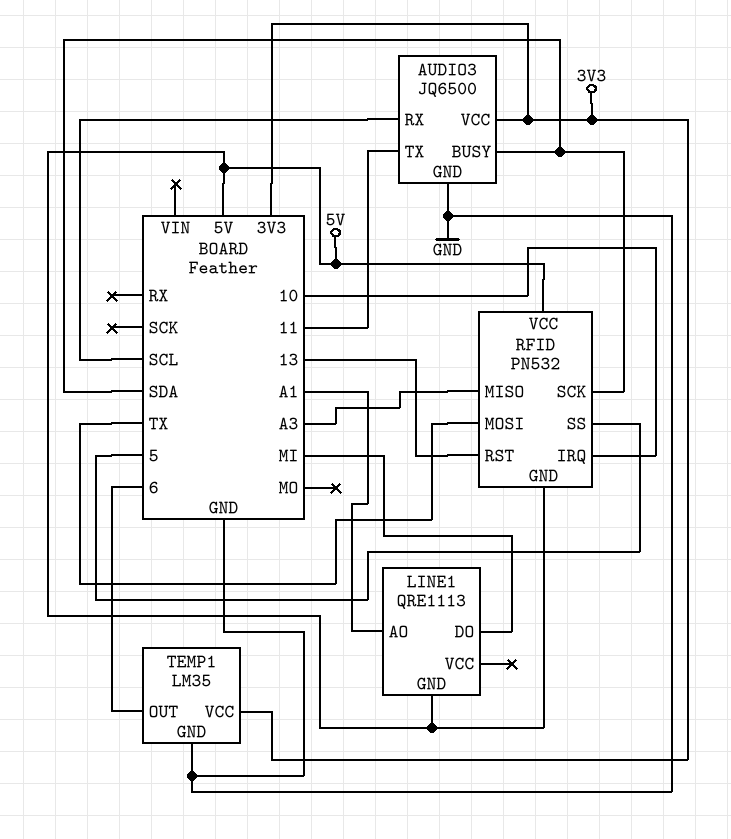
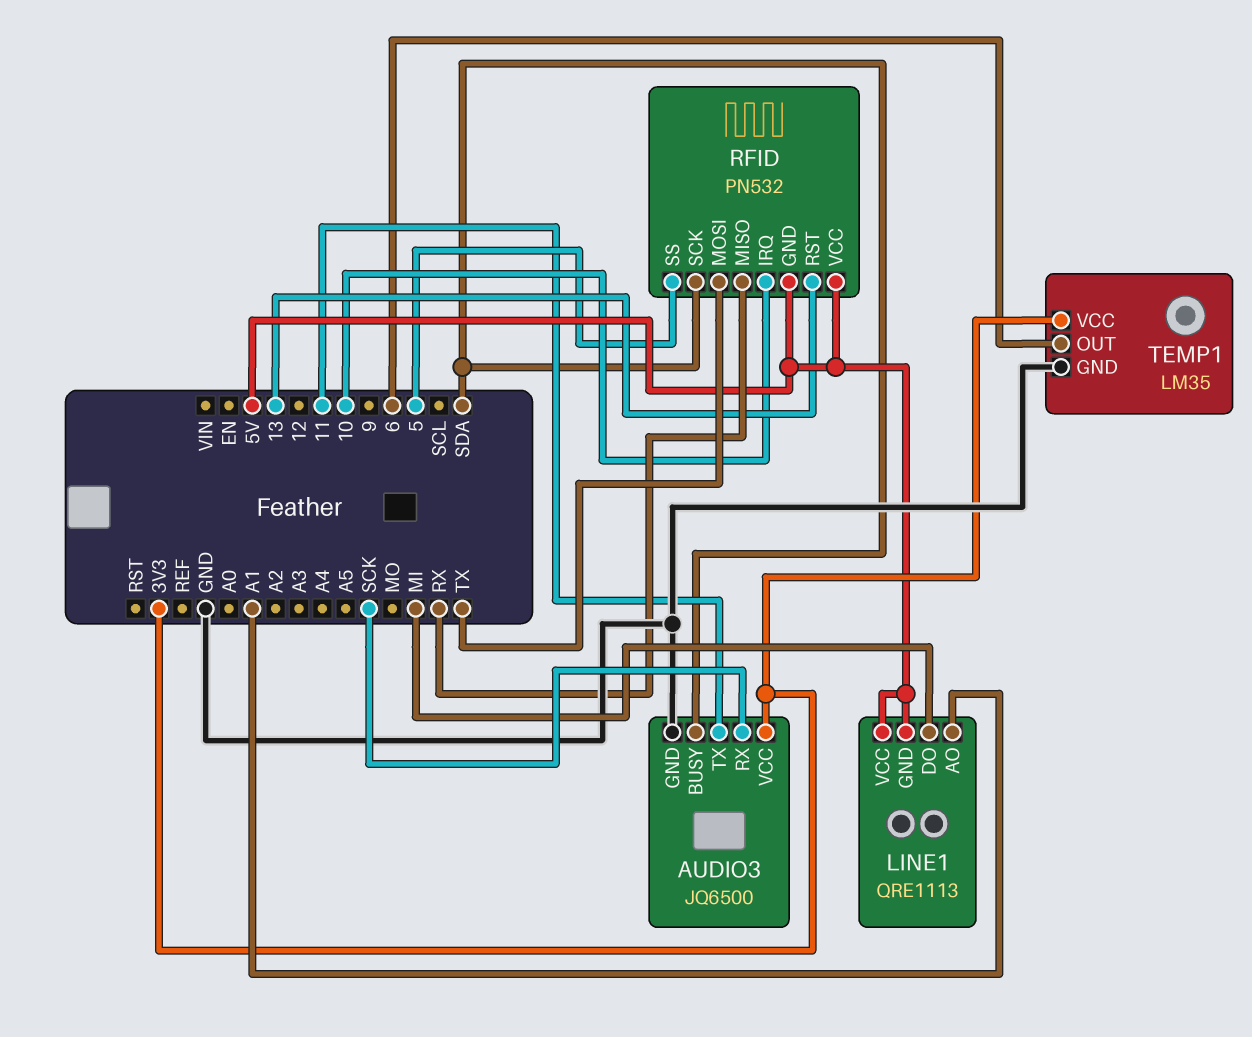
AUDIO3 pin RX: SCL -> SCK
LINE1 pin VCC: none -> 5V
RFID pin MISO: A3 -> RX

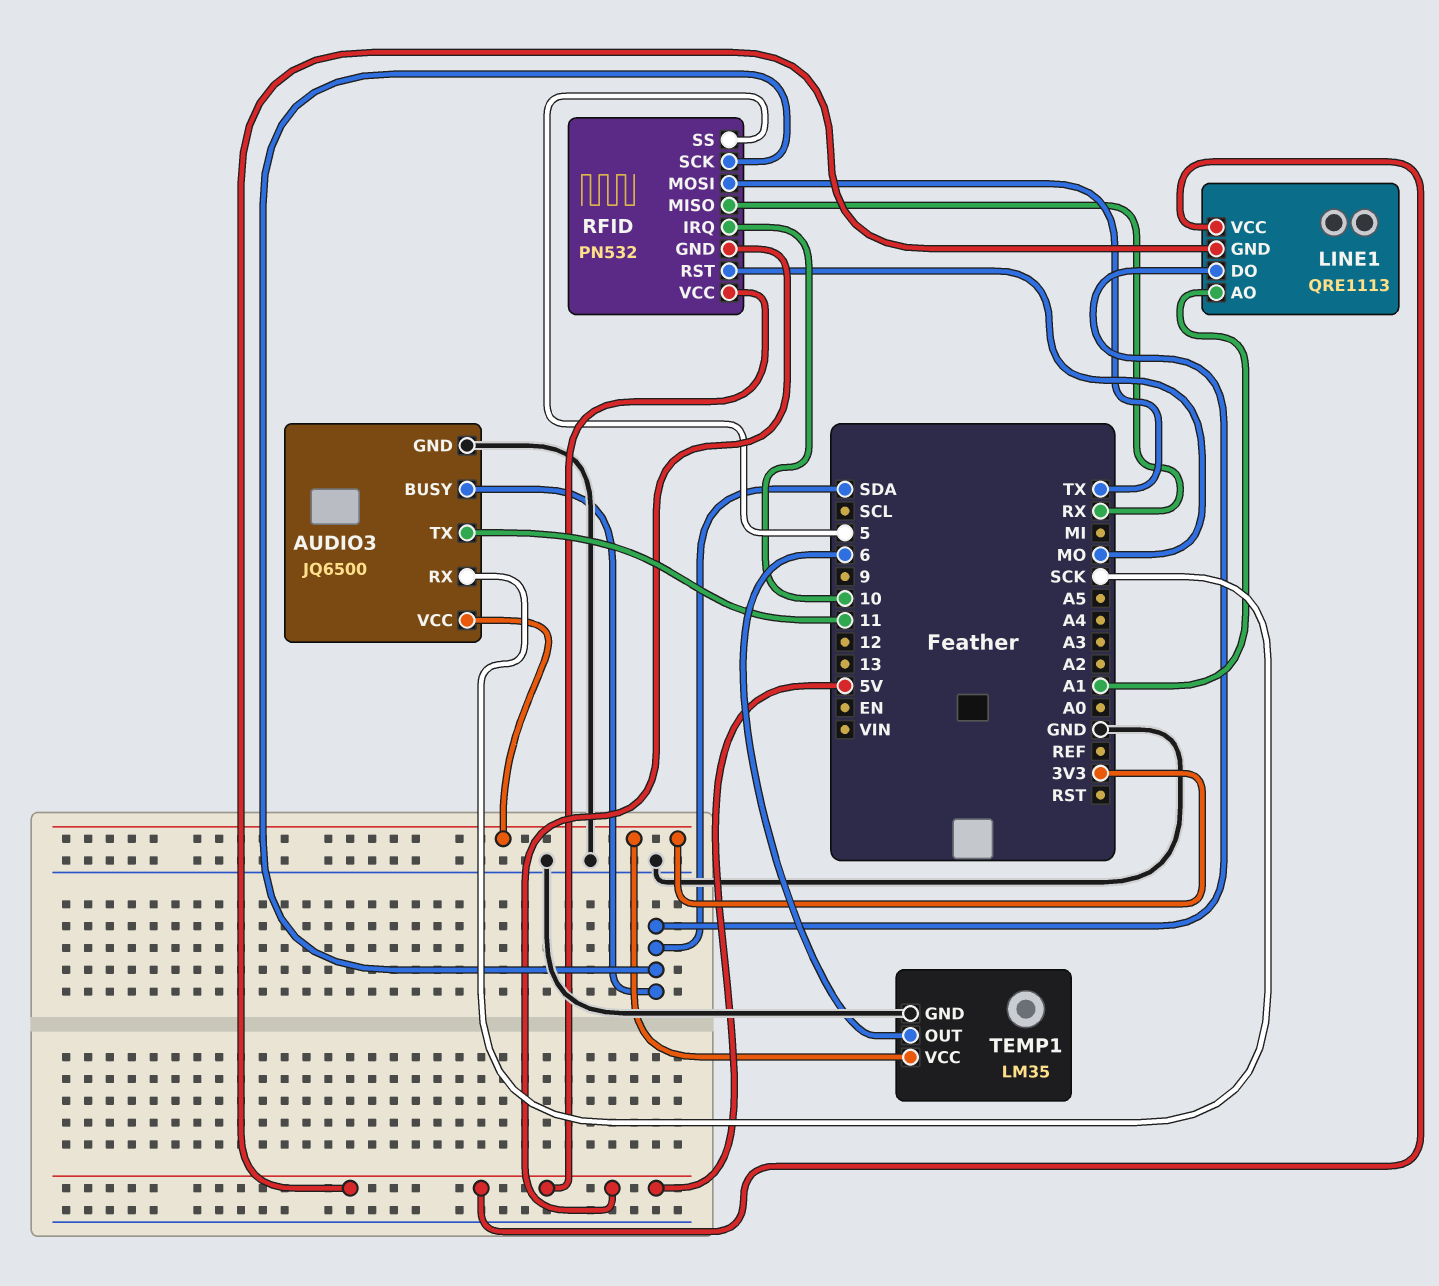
LINE1 pin DO: MI -> SDA
RFID pin RST: 13 -> MO

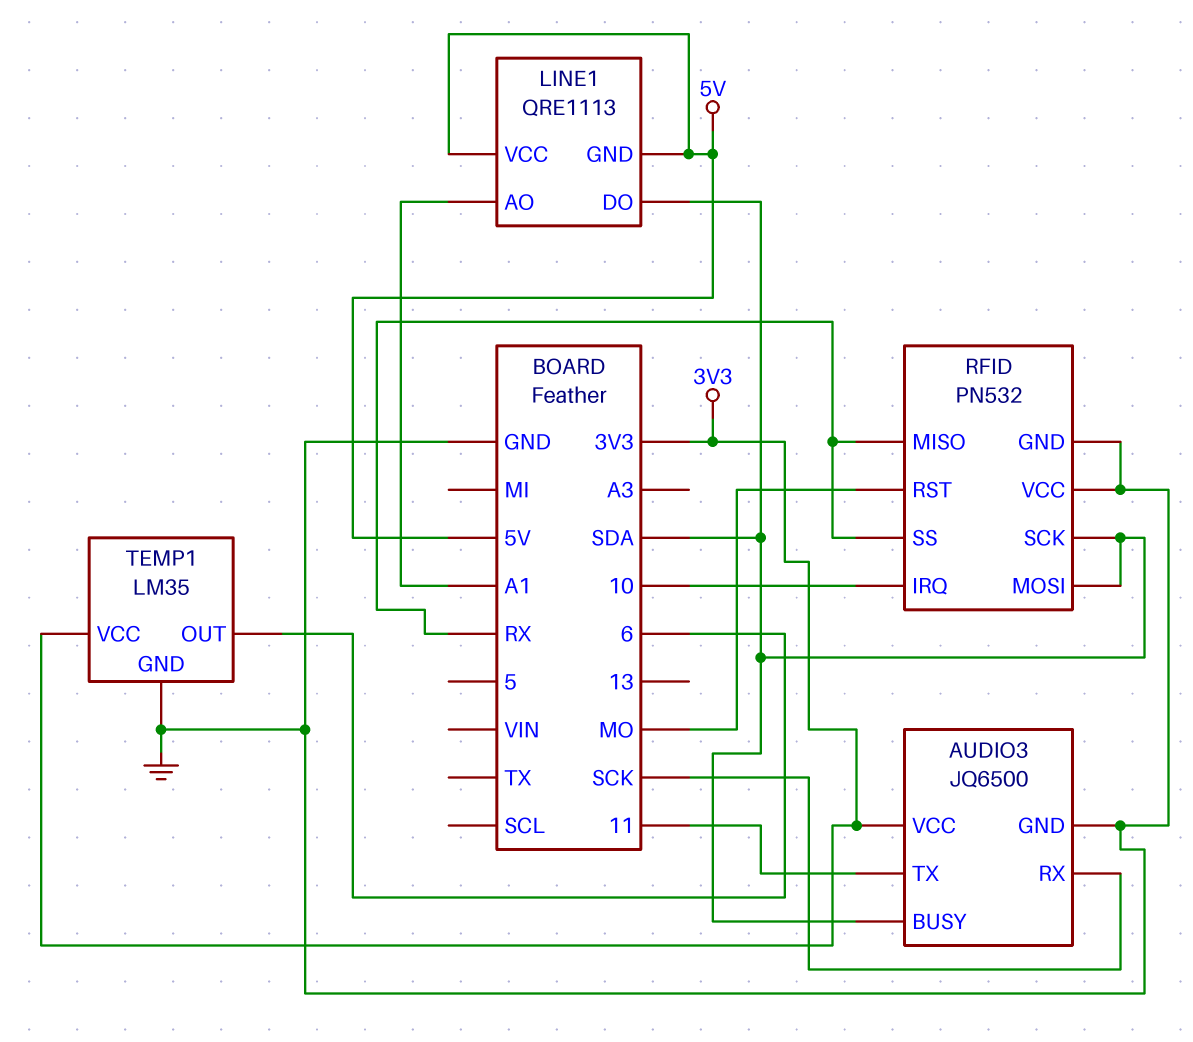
RFID pin GND: 5V -> GND
RFID pin MOSI: TX -> SDA
RFID pin SS: 5 -> RX
RFID pin VCC: 5V -> GND

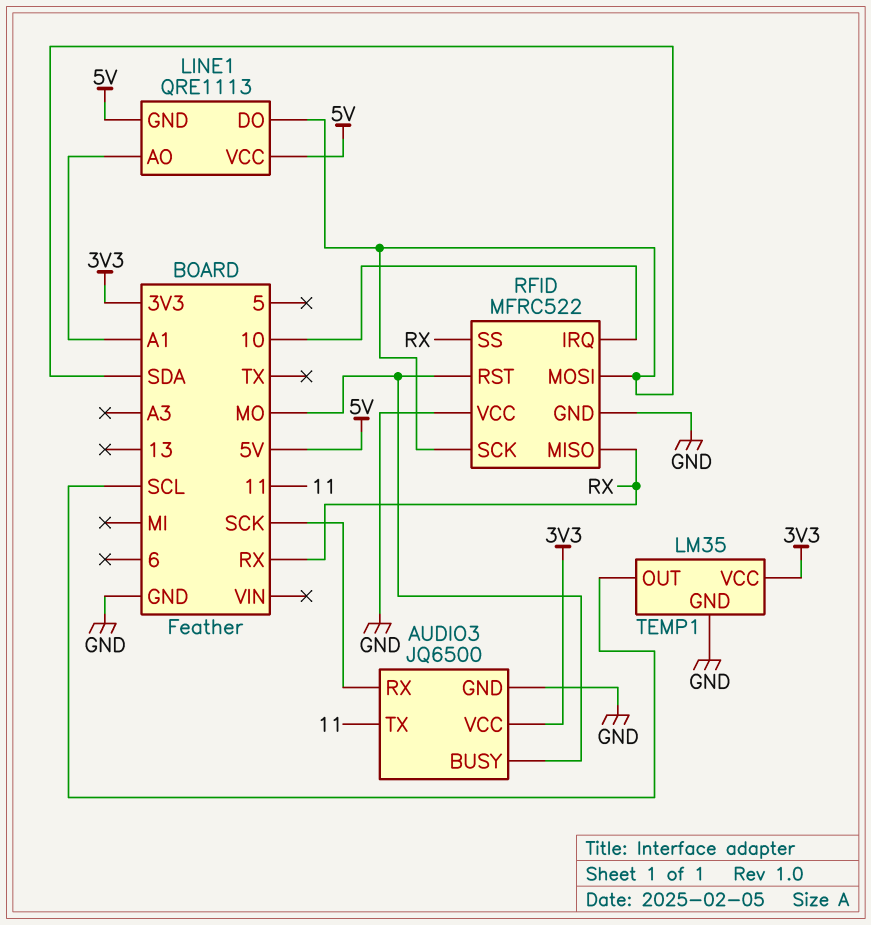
AUDIO3 pin BUSY: SDA -> MO
RFID: PN532 -> MFRC522
TEMP1 pin OUT: 6 -> SCL

